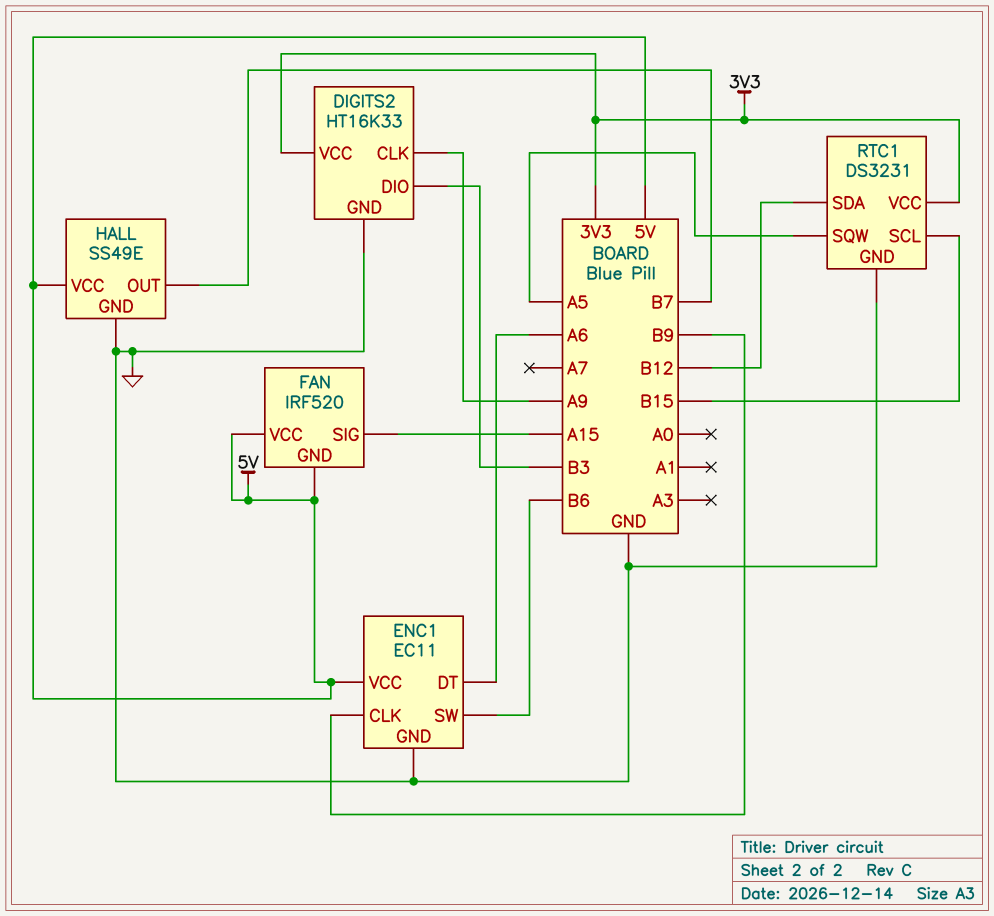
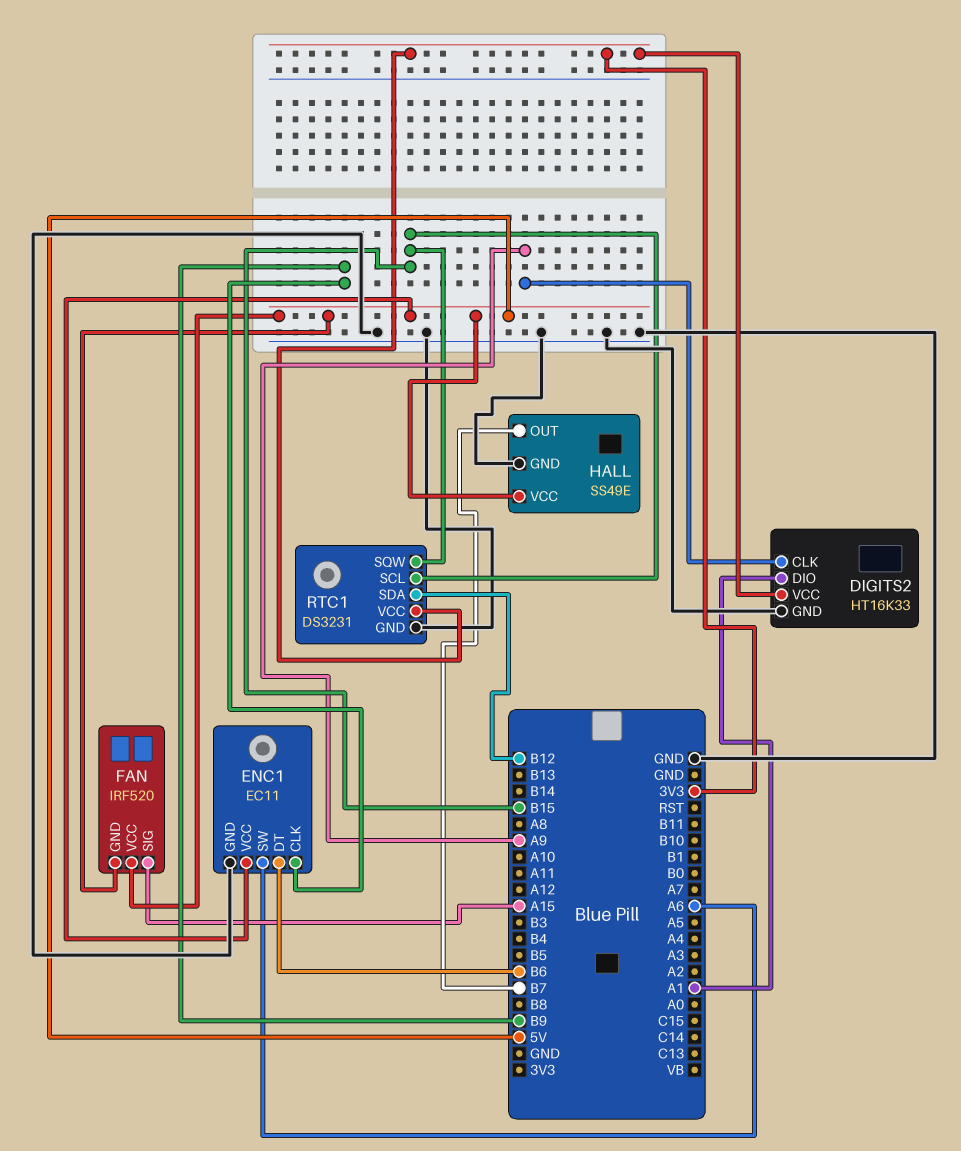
DIGITS2 pin DIO: B3 -> A1
ENC1 pin DT: A6 -> B6
ENC1 pin SW: B6 -> A6
RTC1 pin SQW: A5 -> B15

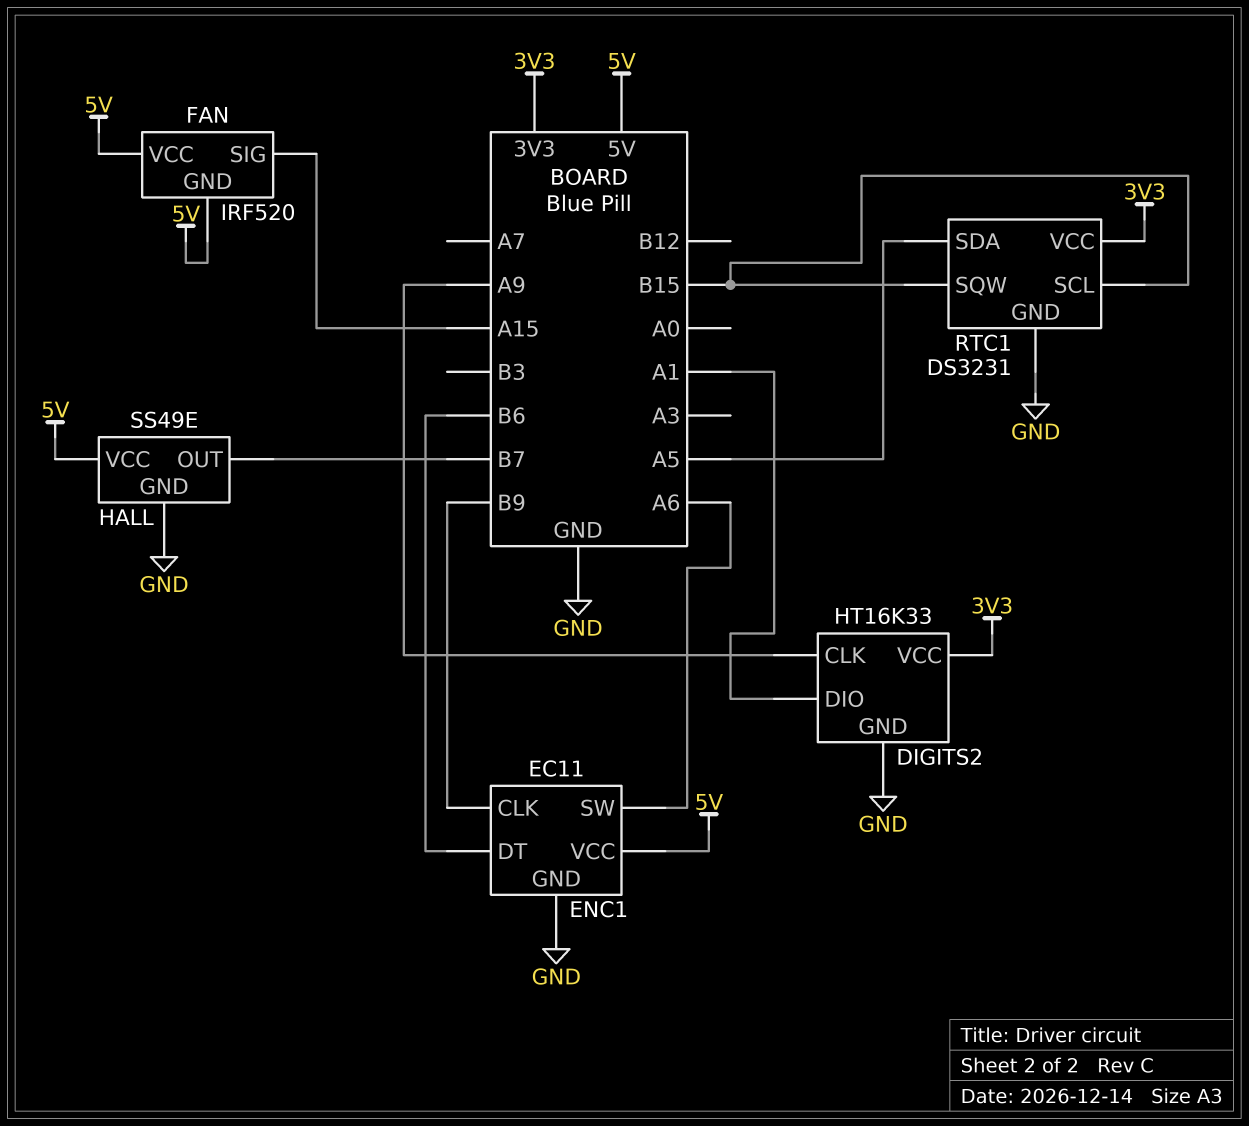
RTC1 pin SDA: B12 -> A5

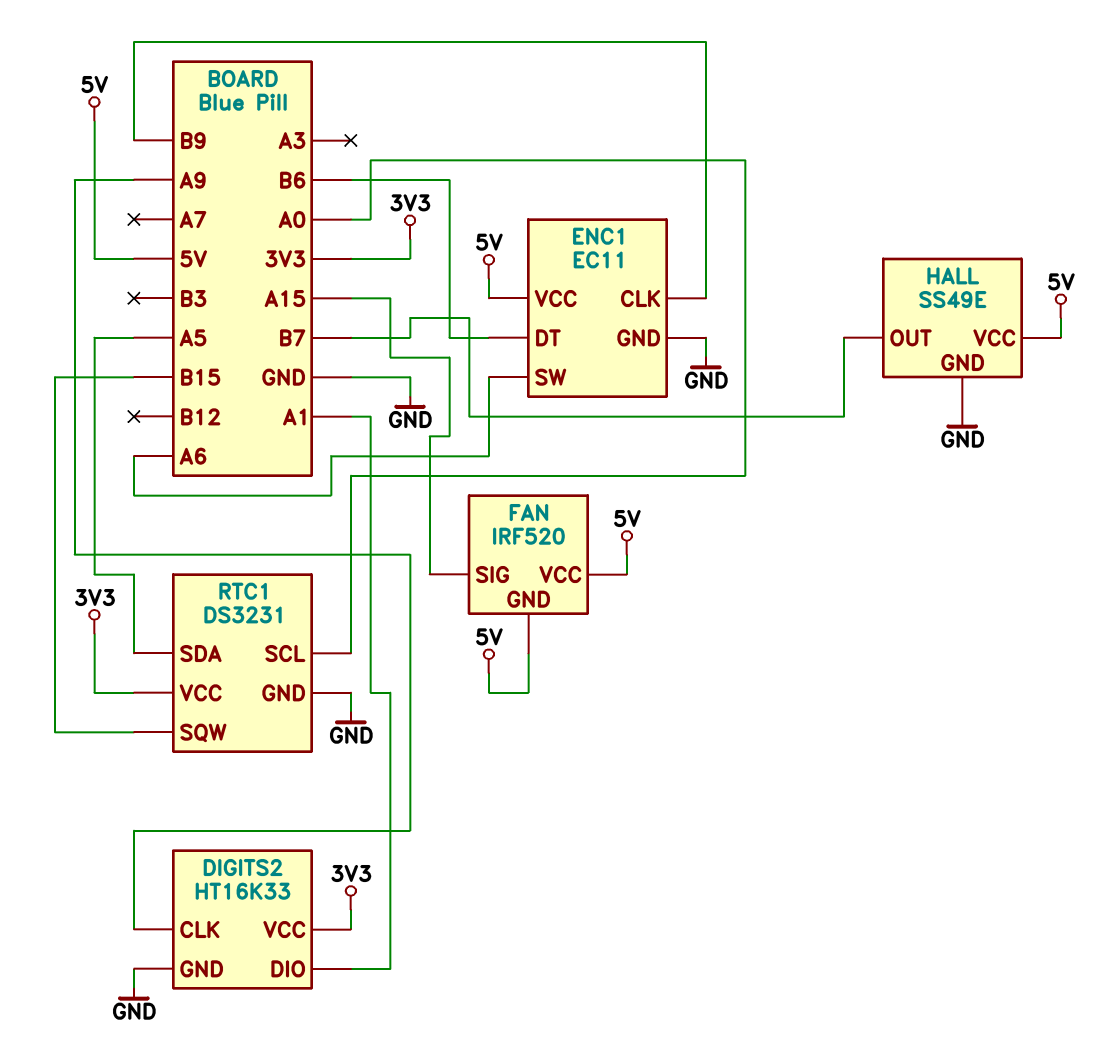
RTC1 pin SCL: B15 -> A0

